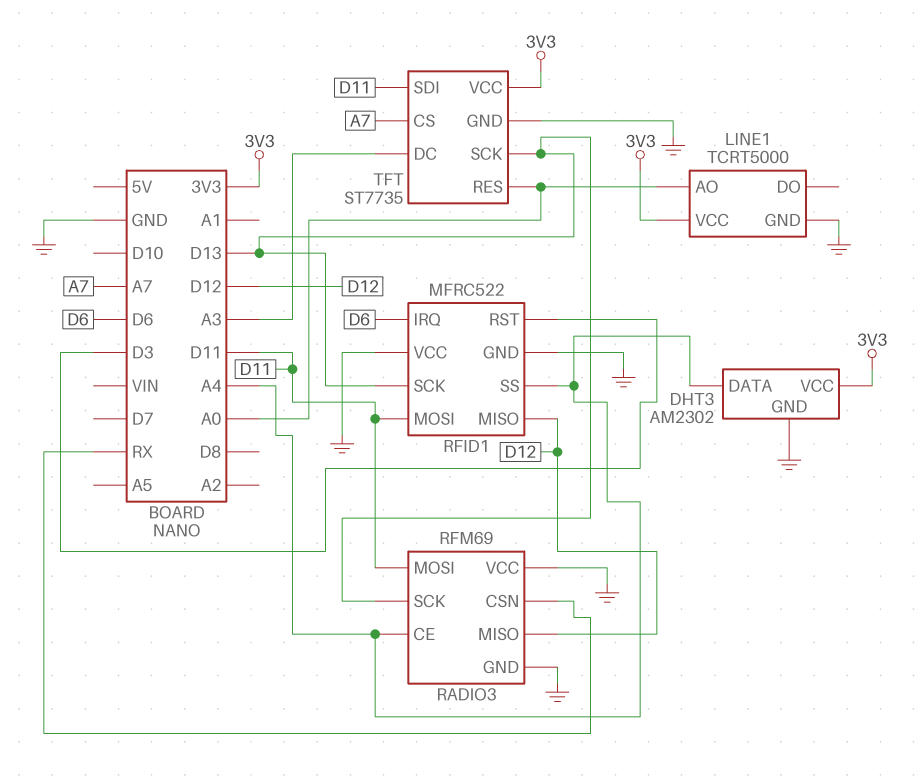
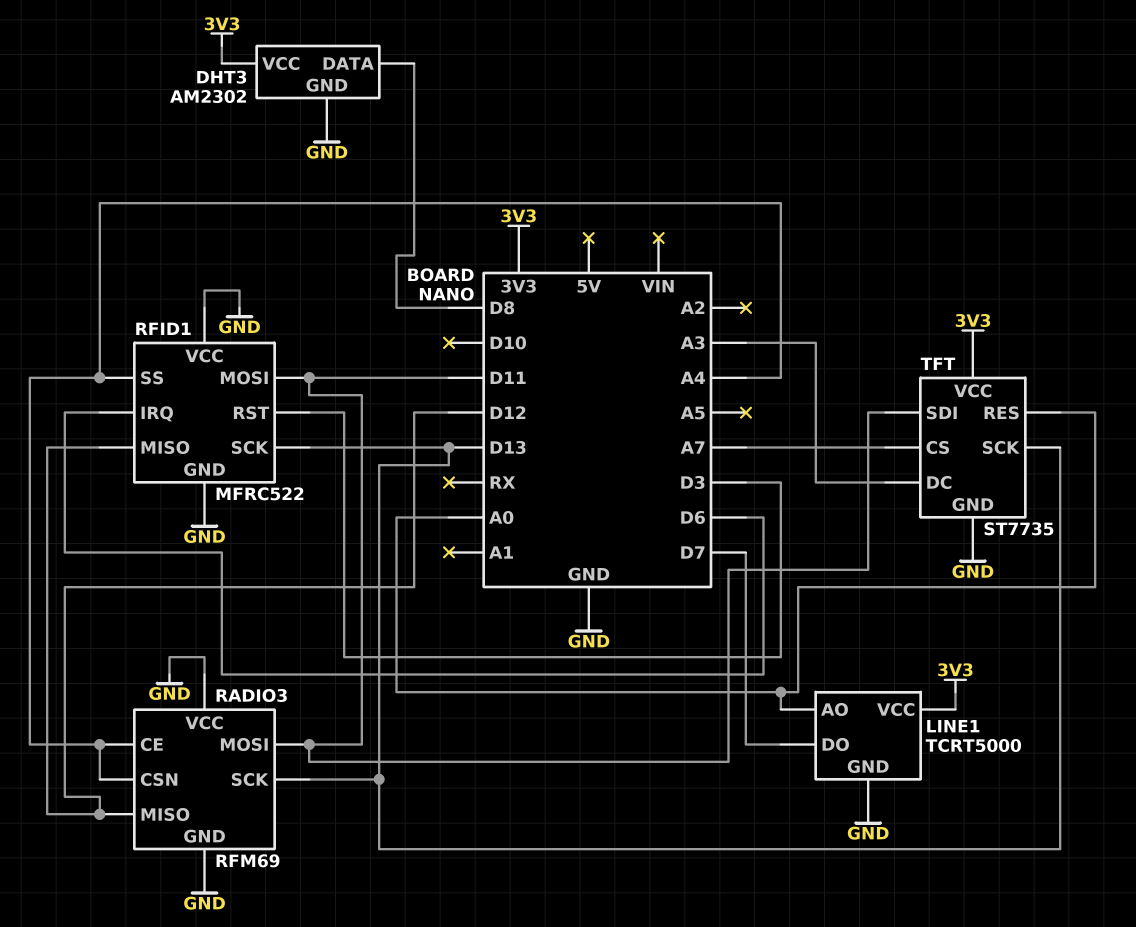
DHT3 pin DATA: A4 -> D8
LINE1 pin DO: none -> D7
RADIO3 pin CSN: RX -> A4

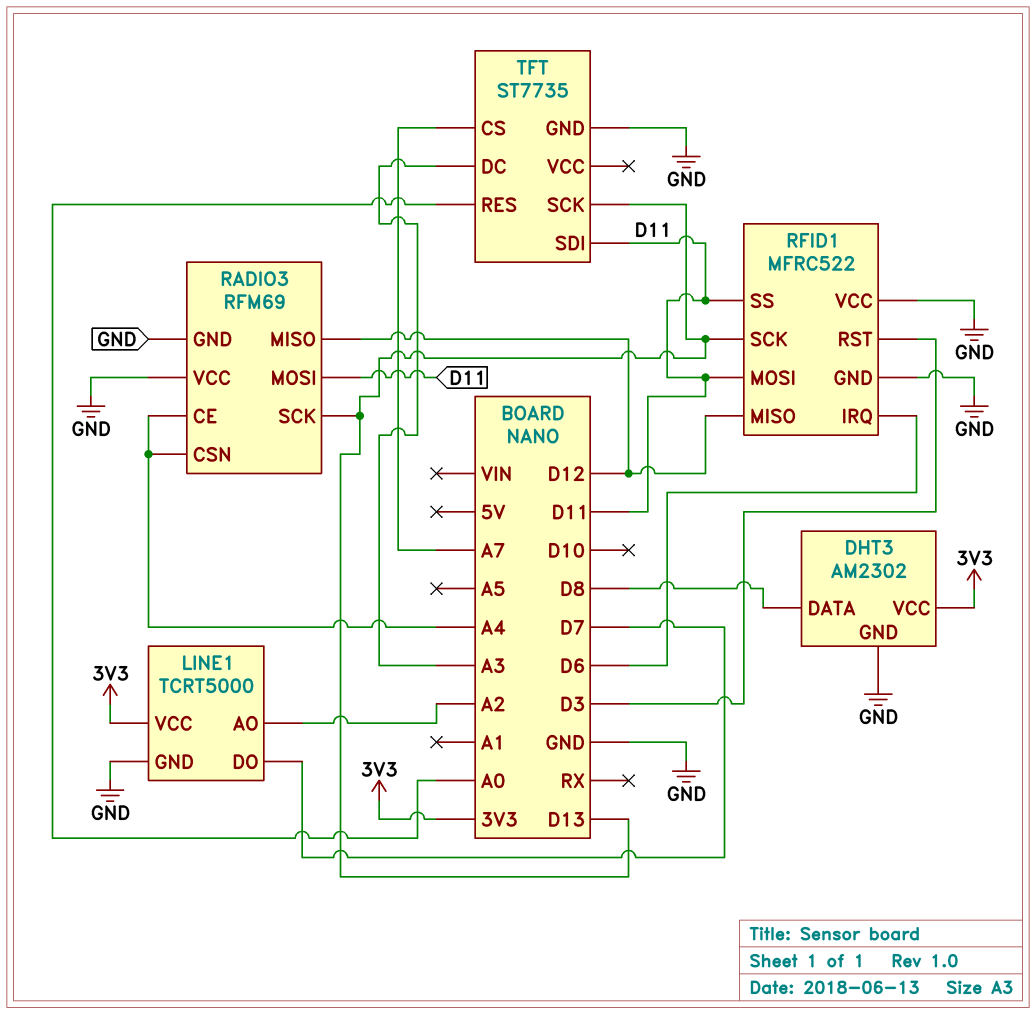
LINE1 pin AO: A0 -> A2
RFID1 pin SS: A4 -> D11
TFT pin VCC: 3V3 -> none

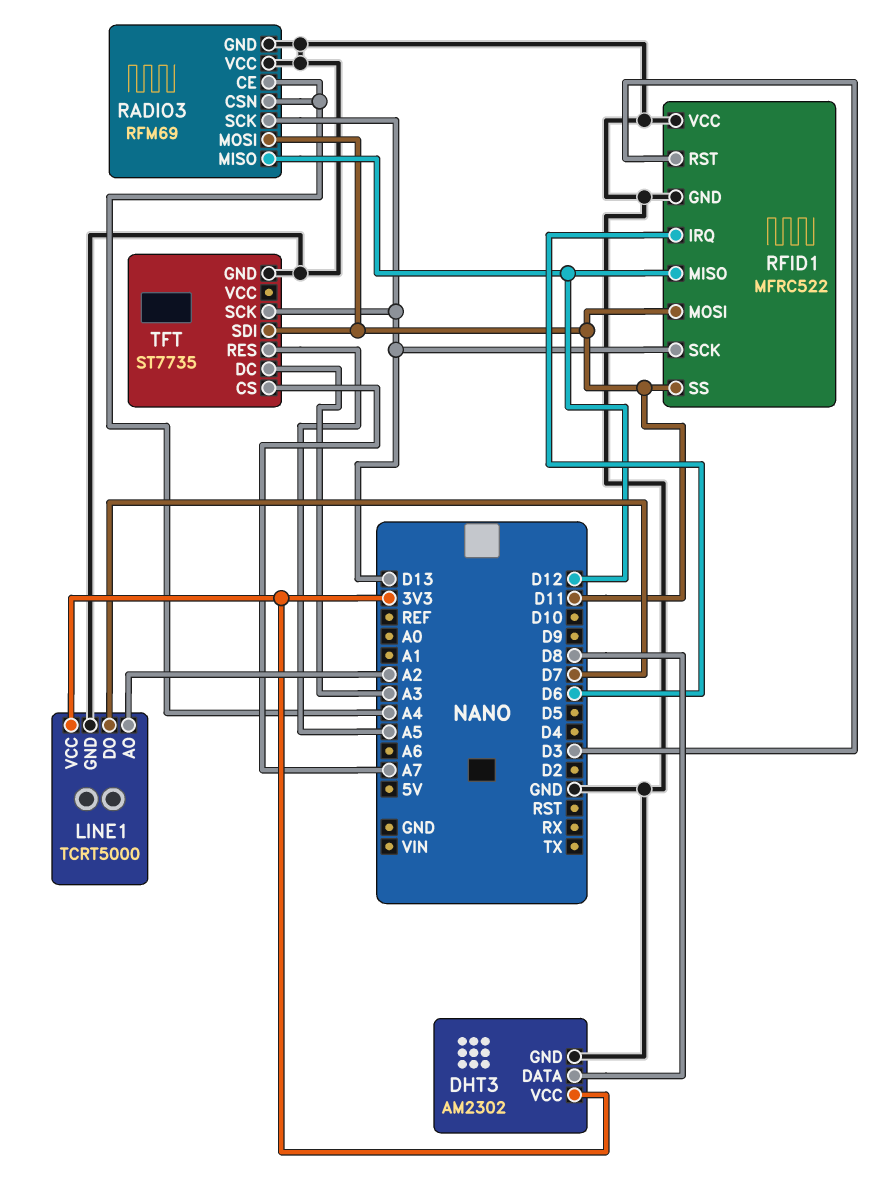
TFT pin RES: A0 -> A5

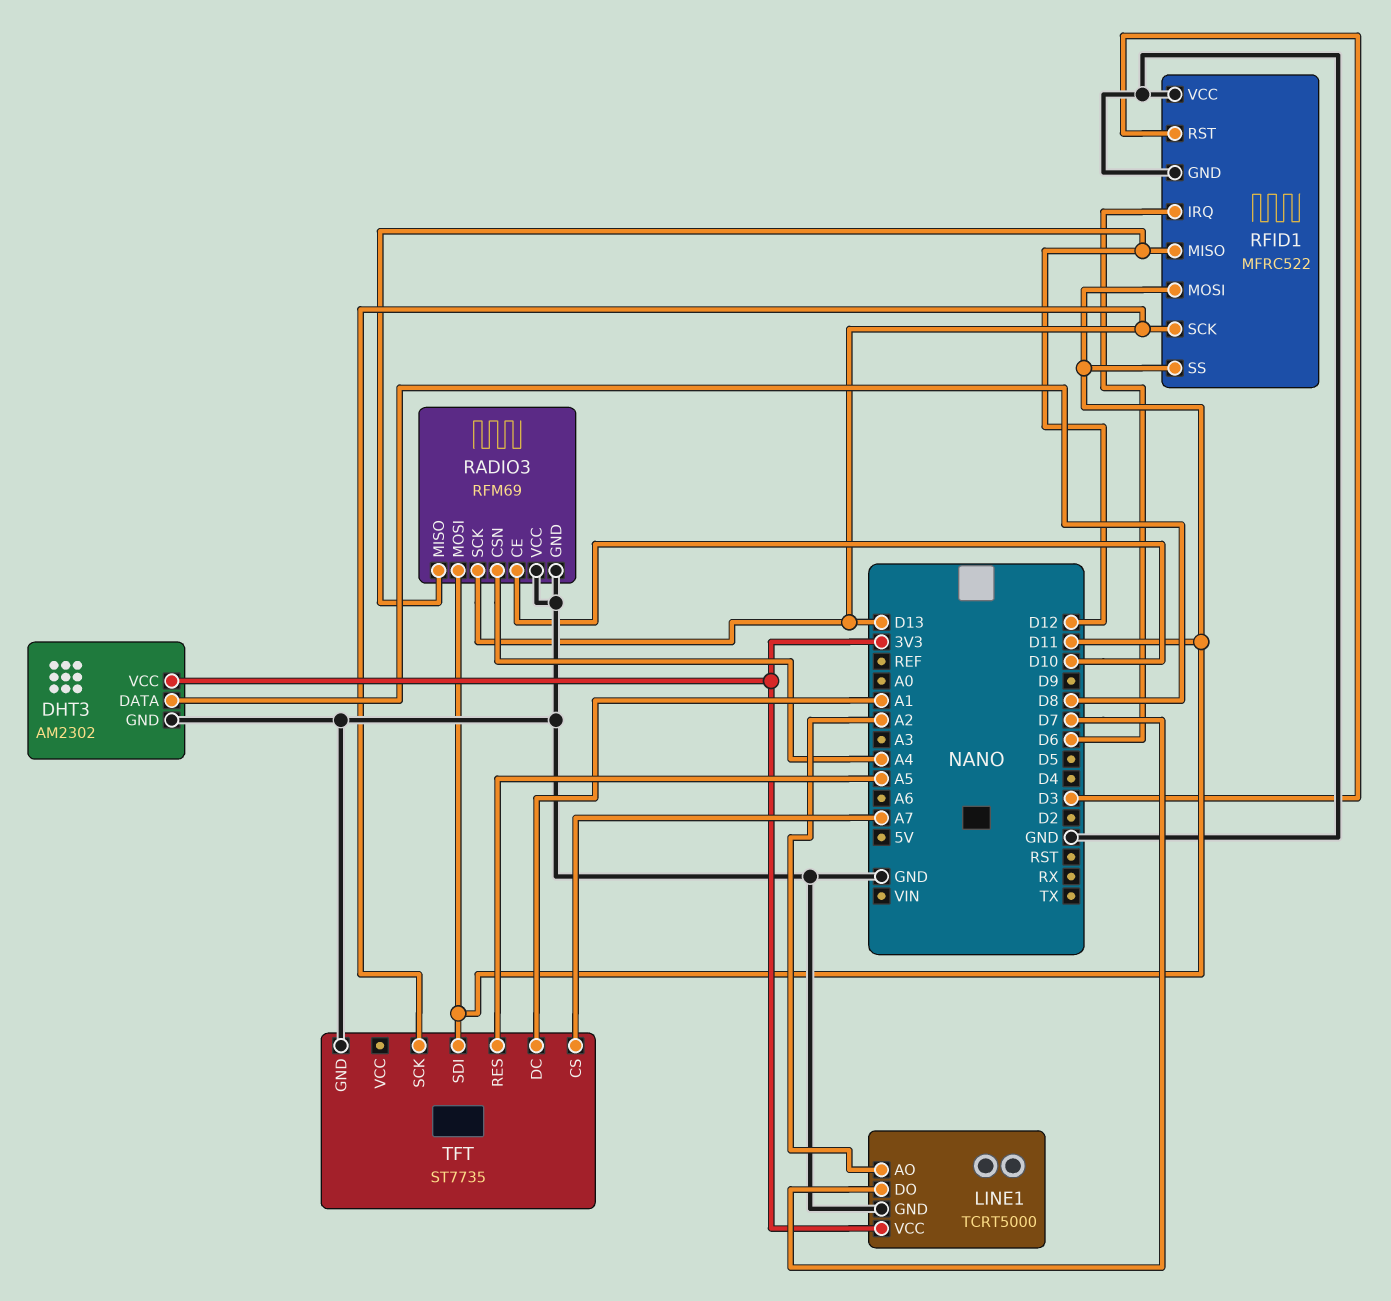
RADIO3 pin CE: A4 -> D10
TFT pin DC: A3 -> A1

